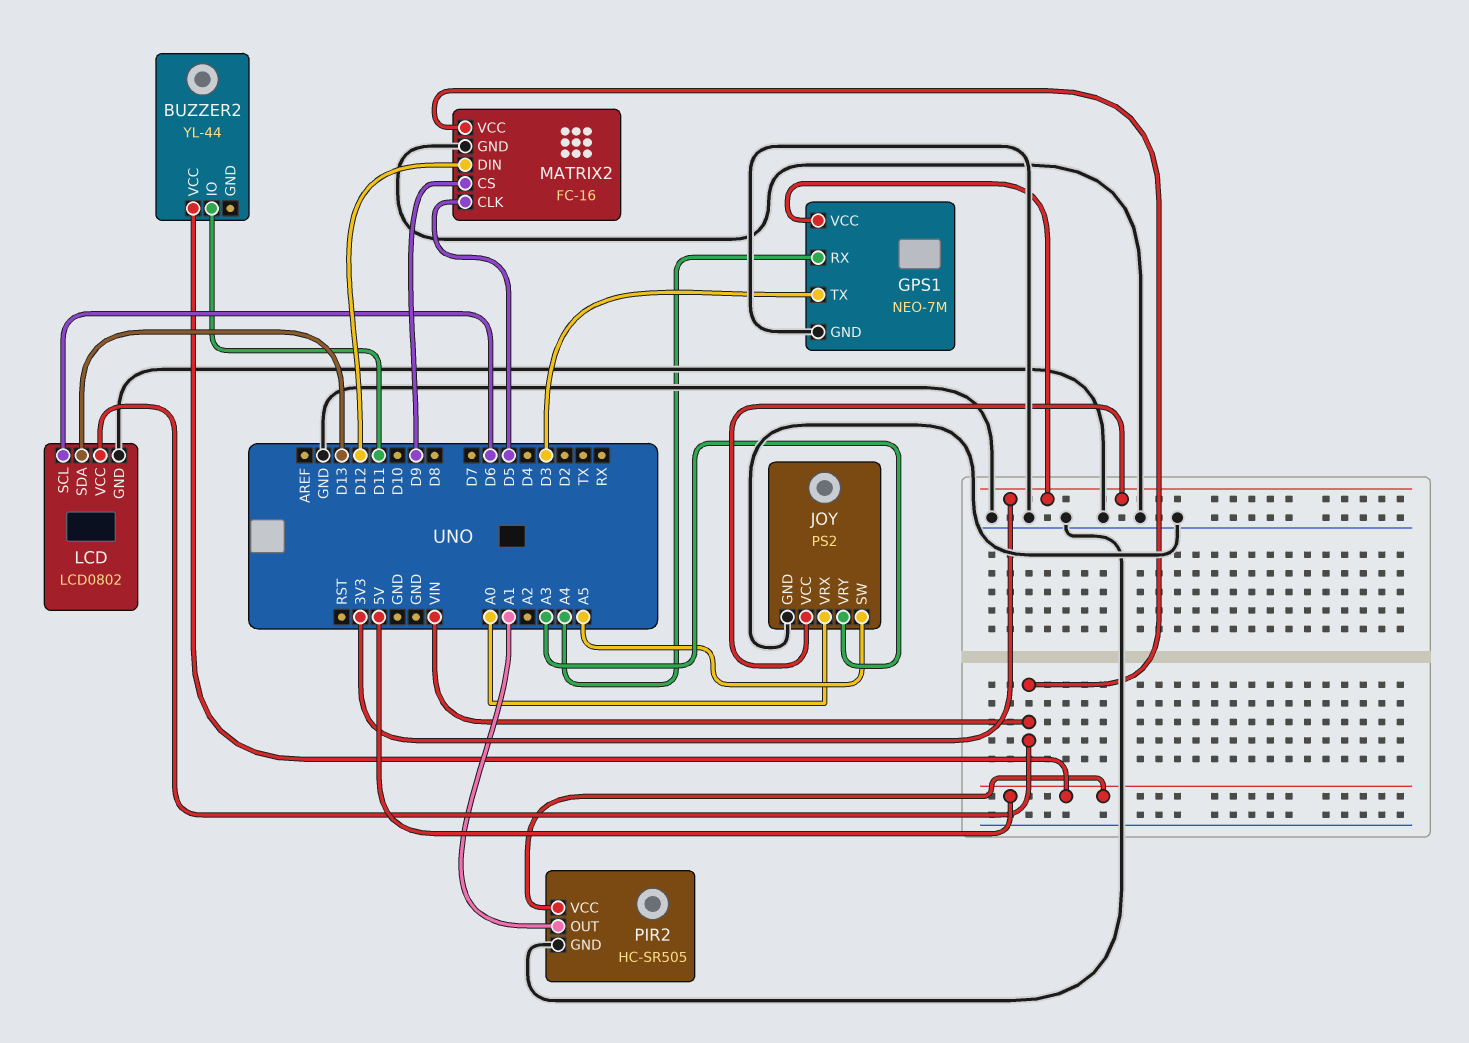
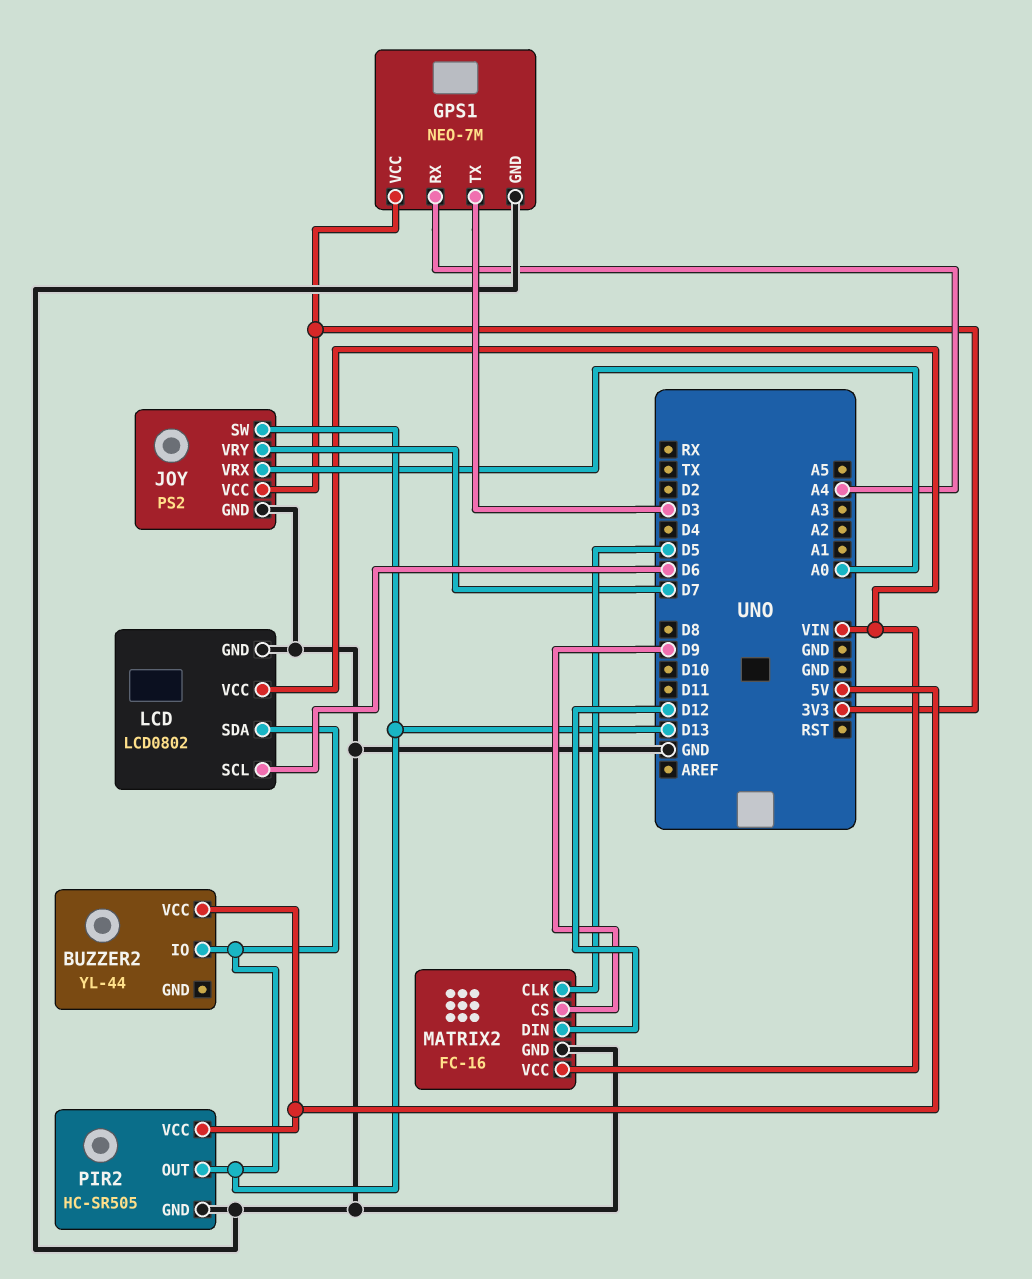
BUZZER2 pin IO: D11 -> D13
JOY pin SW: A5 -> D13
JOY pin VRY: A3 -> D7
PIR2 pin OUT: A1 -> D13

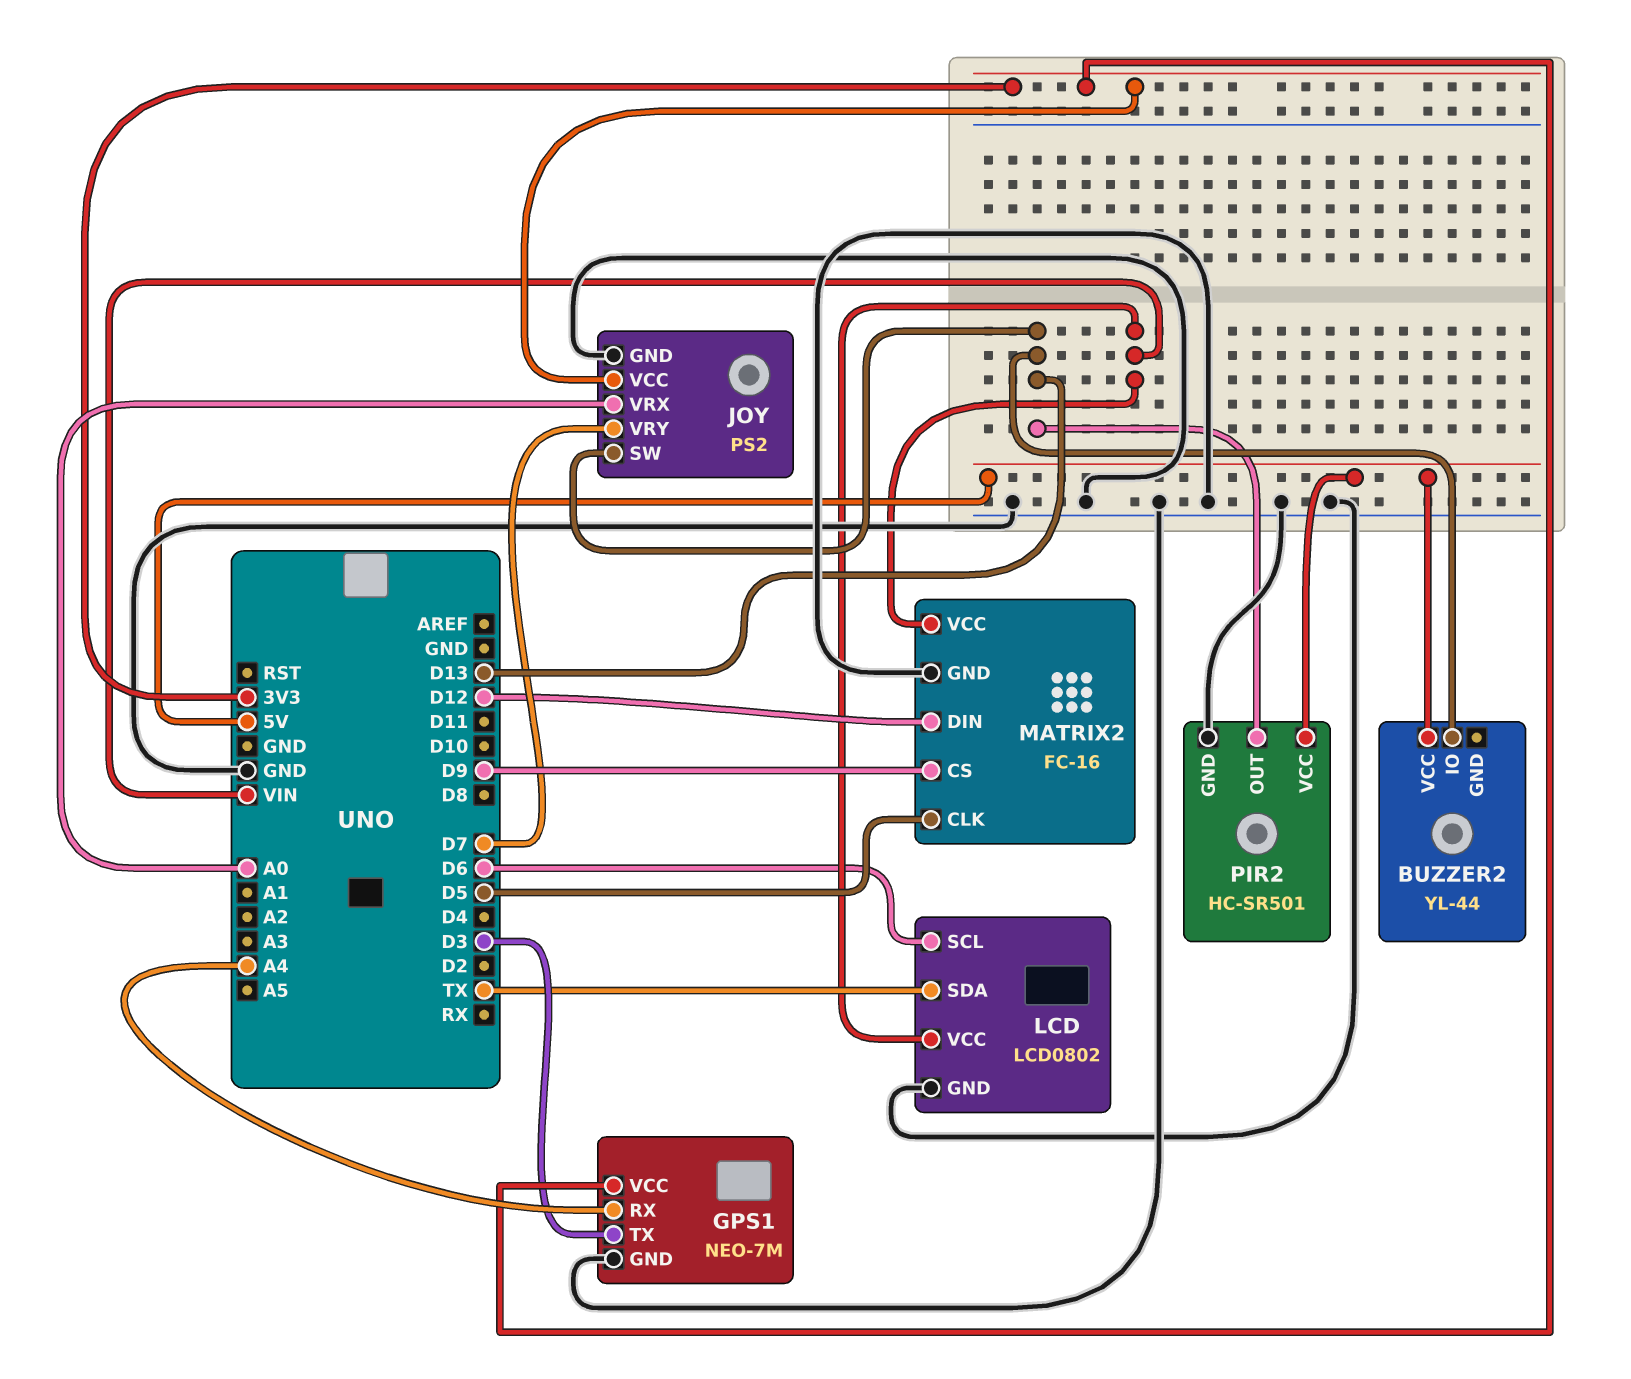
LCD pin SDA: D13 -> TX
PIR2: HC-SR505 -> HC-SR501

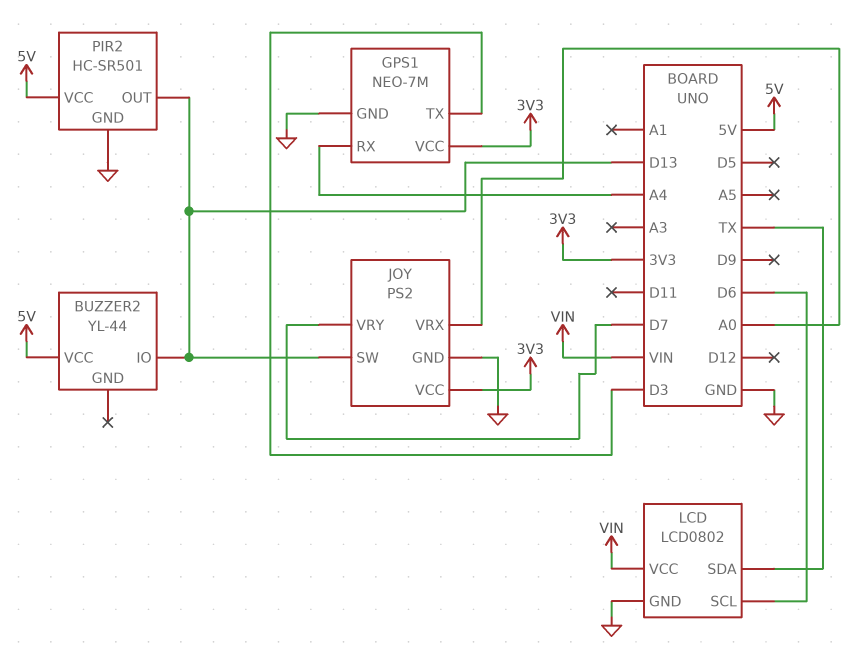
MATRIX2: FC-16 -> none
MATRIX2 pin CLK: D5 -> none
MATRIX2 pin CS: D9 -> none
MATRIX2 pin DIN: D12 -> none
MATRIX2 pin GND: GND -> none
MATRIX2 pin VCC: VIN -> none

